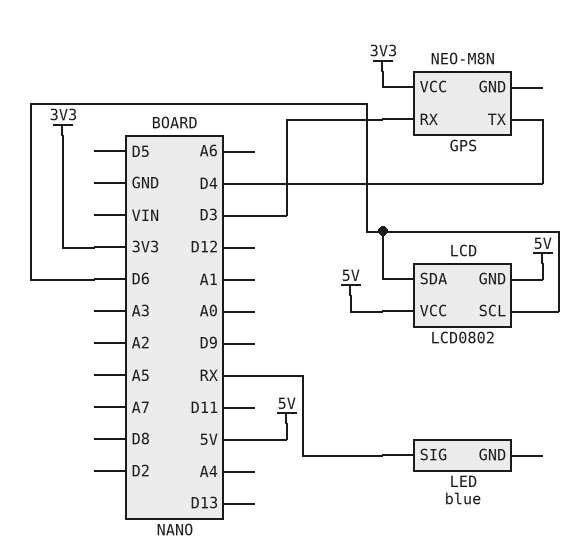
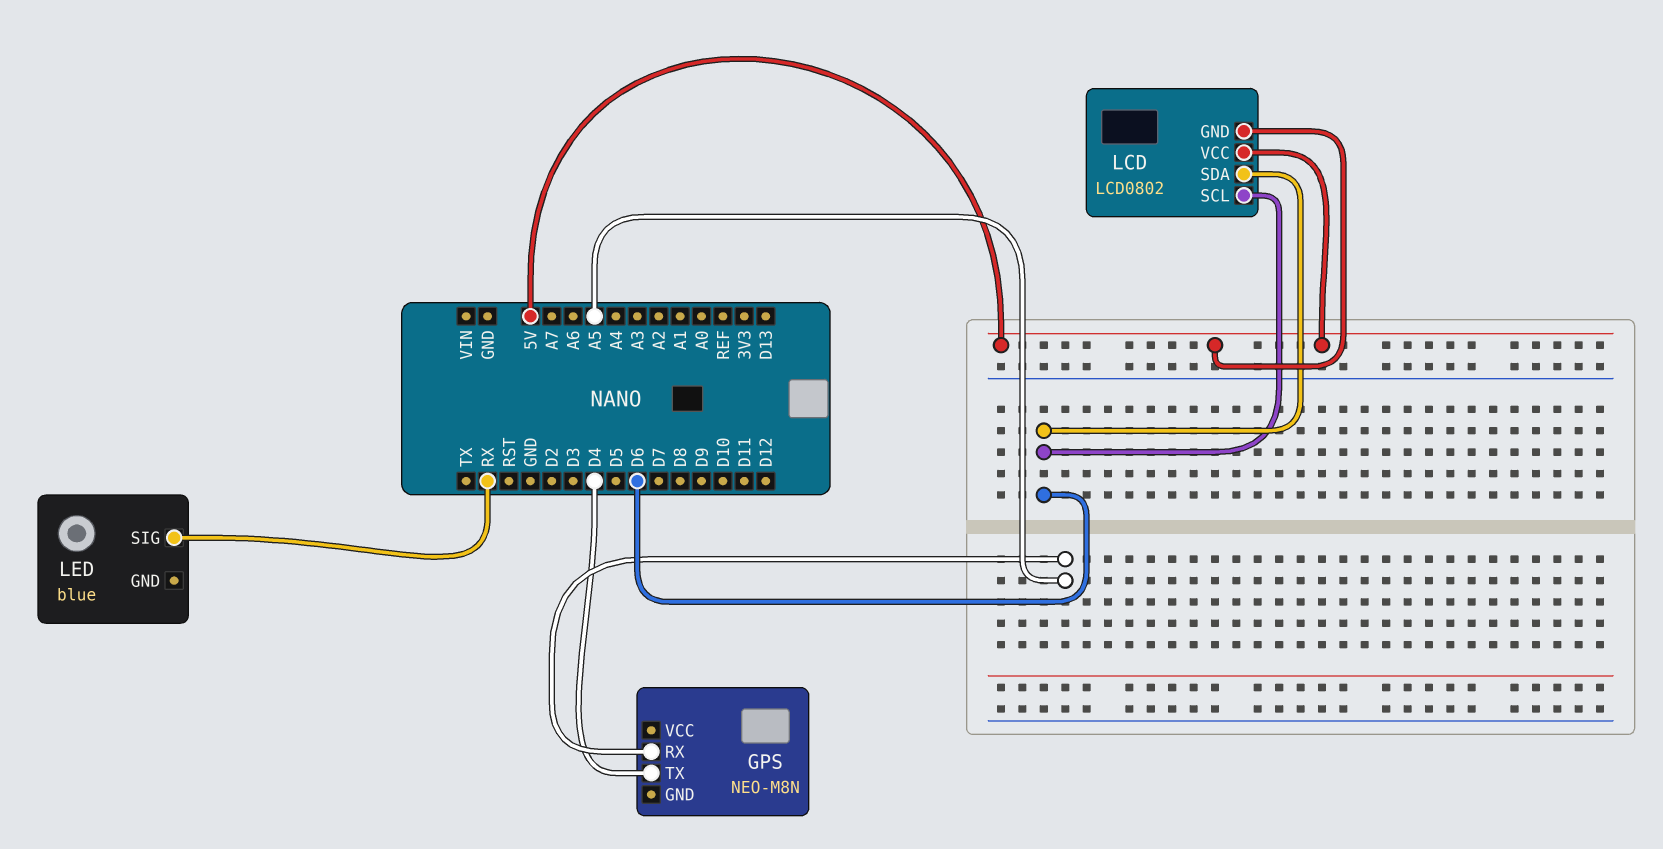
GPS pin RX: D3 -> A5
GPS pin VCC: 3V3 -> none

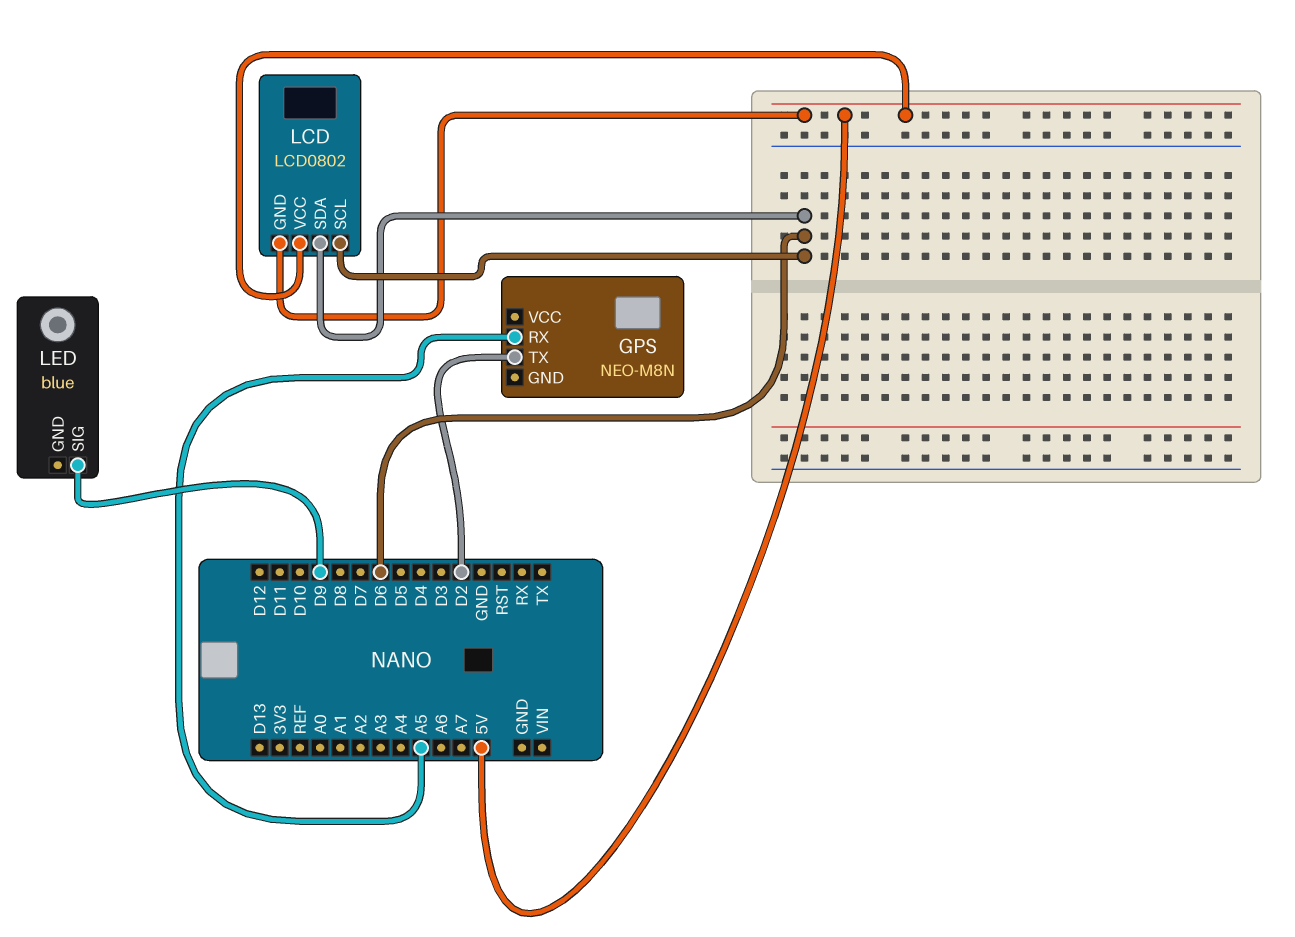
GPS pin TX: D4 -> D2
LED pin SIG: RX -> D9

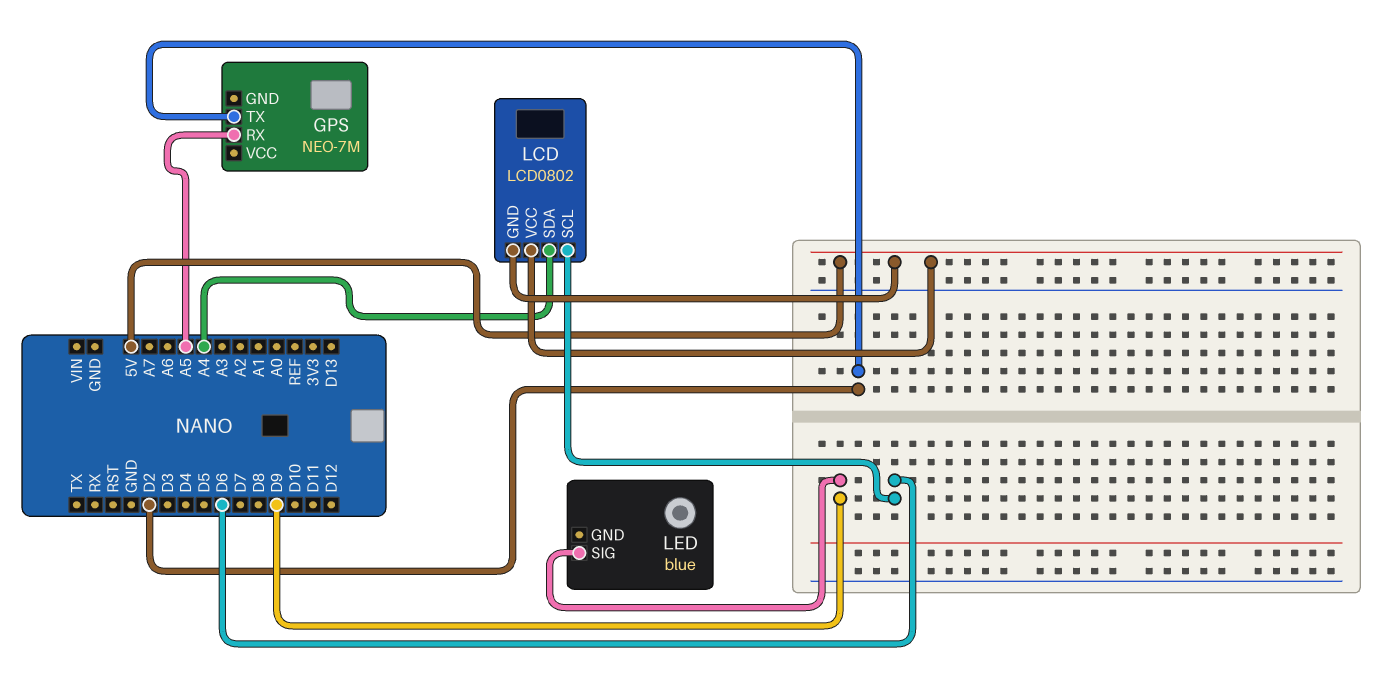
GPS: NEO-M8N -> NEO-7M
LCD pin SDA: D6 -> A4

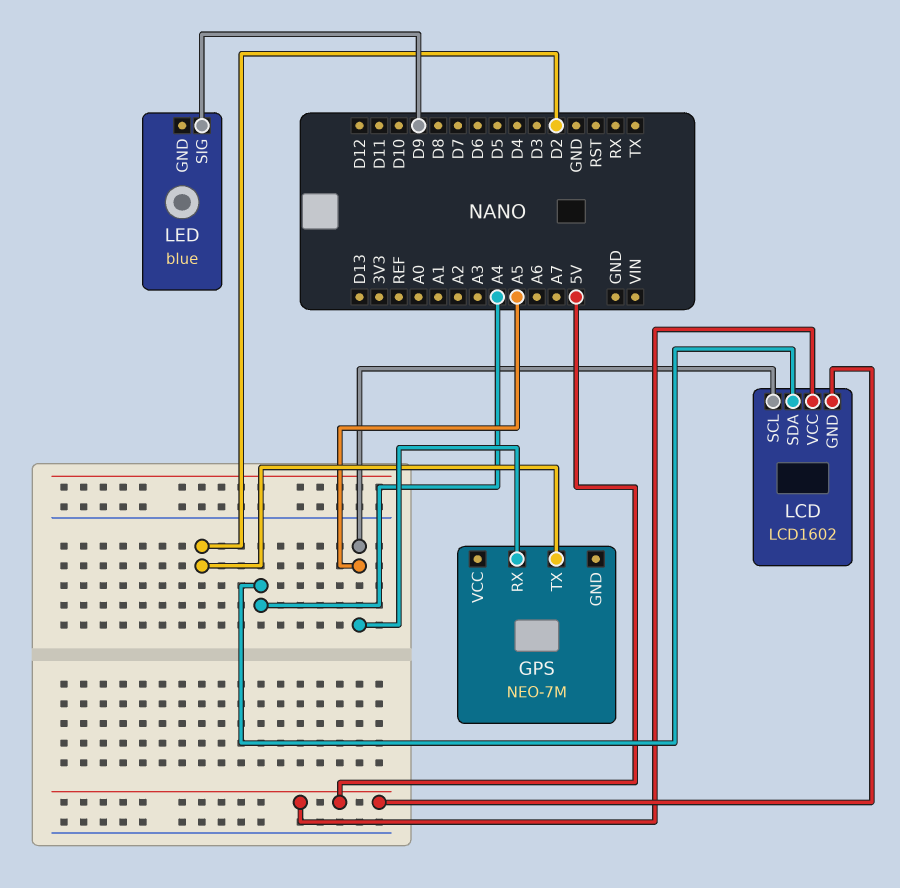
LCD: LCD0802 -> LCD1602
LCD pin SCL: D6 -> A5

